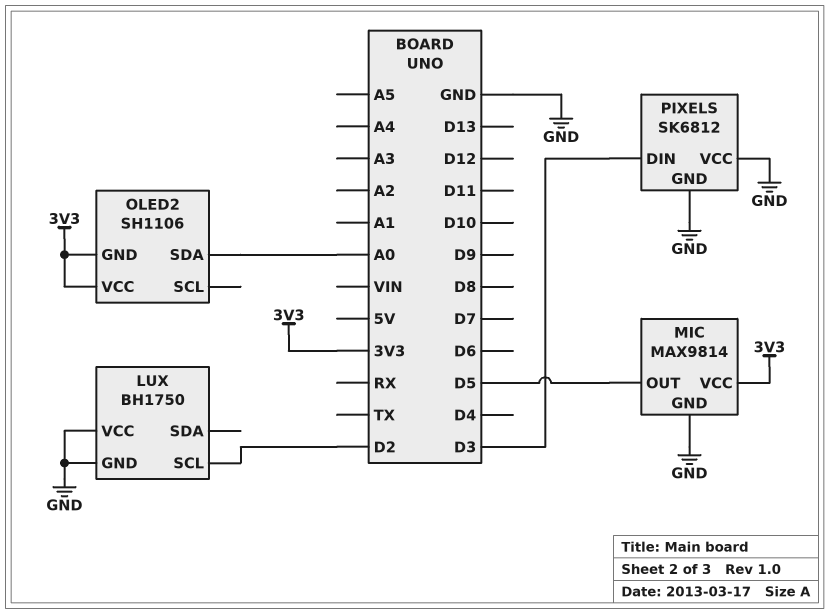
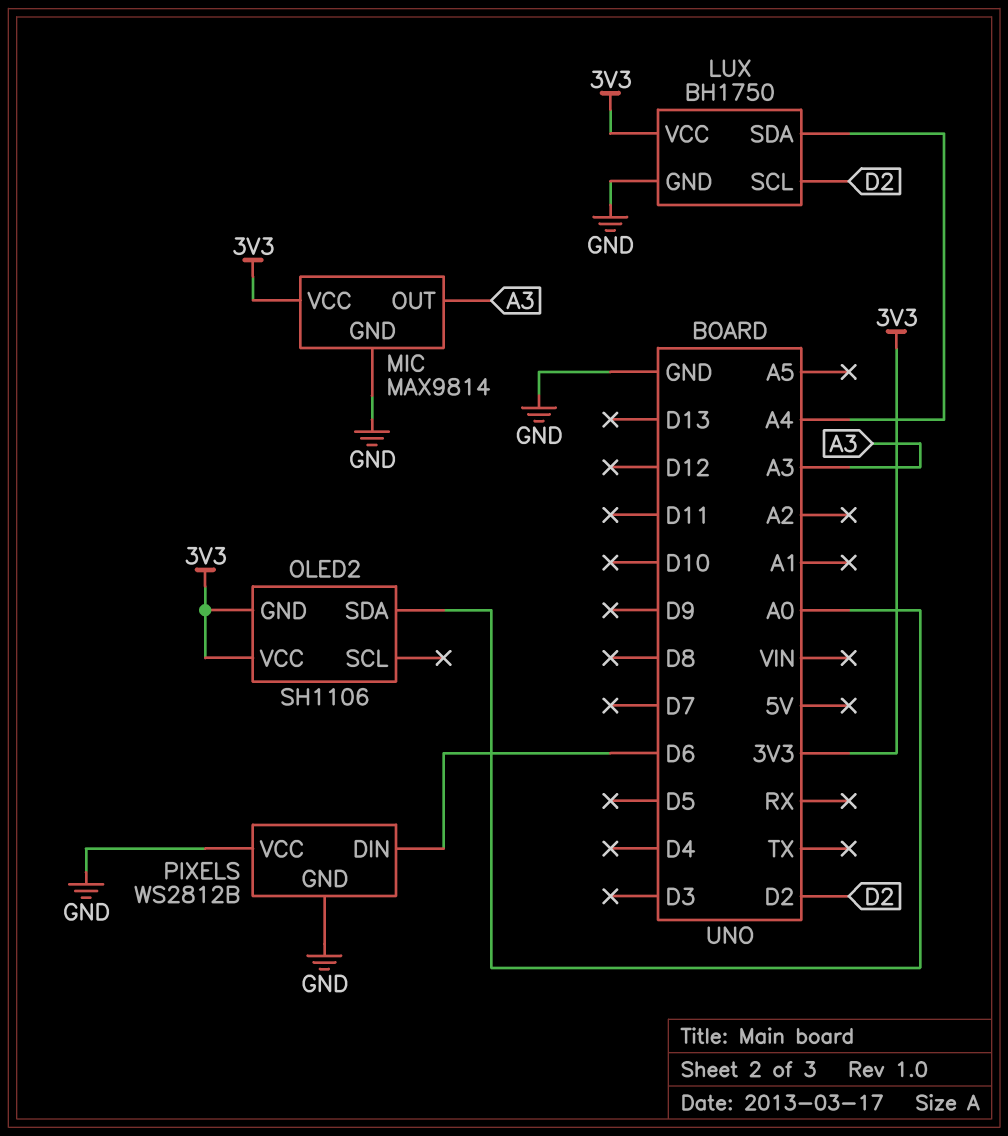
LUX pin SDA: none -> A4
LUX pin VCC: GND -> 3V3
MIC pin OUT: D5 -> A3
PIXELS: SK6812 -> WS2812B
PIXELS pin DIN: D3 -> D6

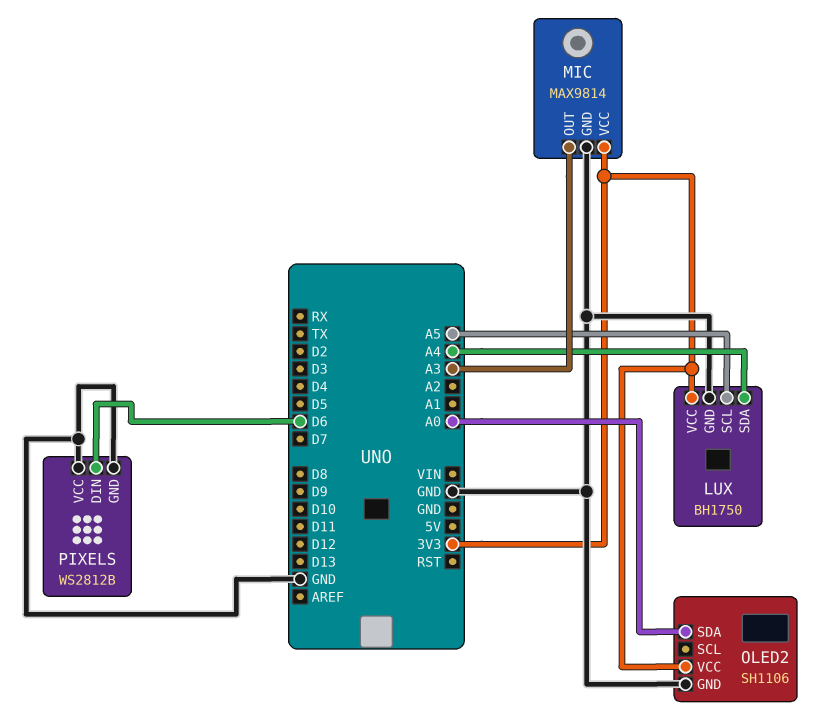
LUX pin SCL: D2 -> A5
OLED2 pin GND: 3V3 -> GND

